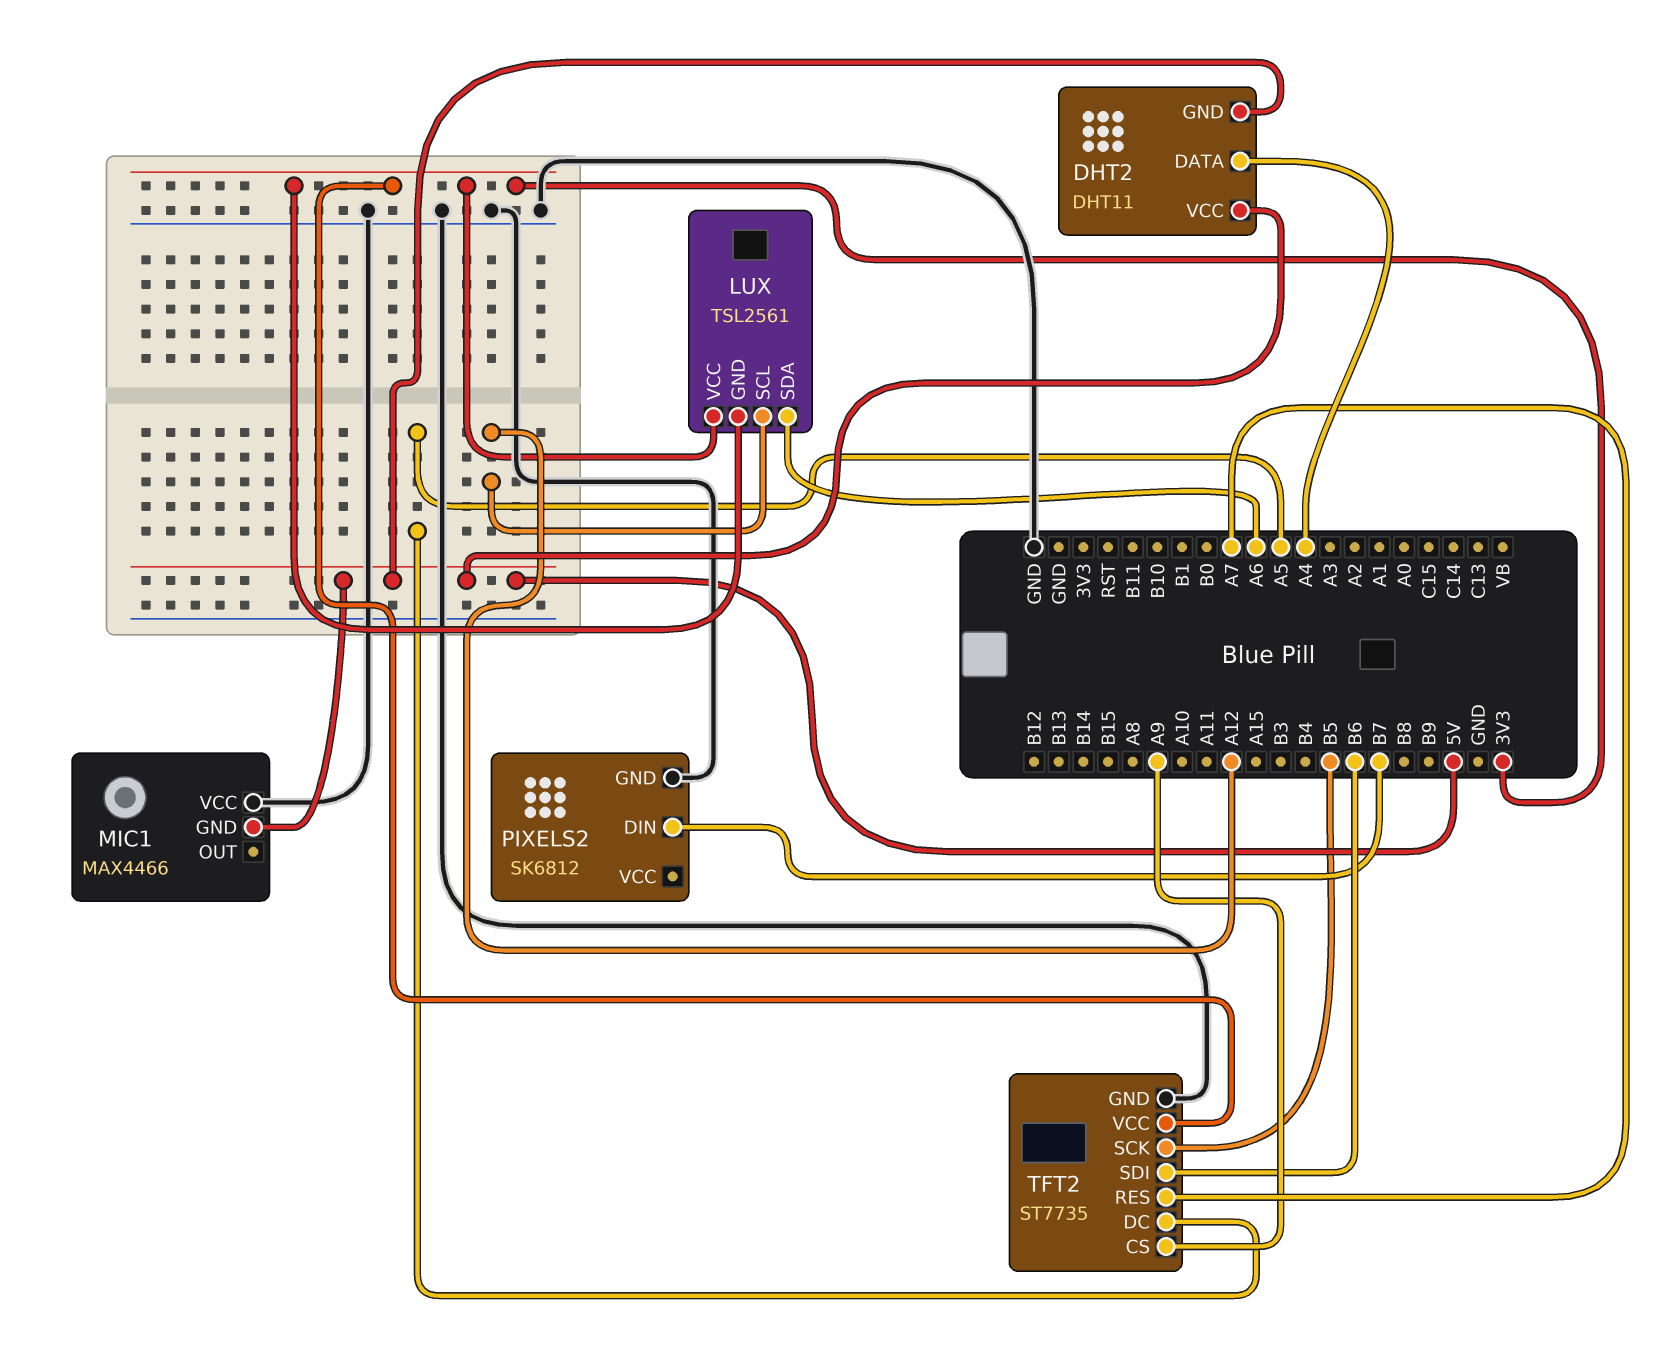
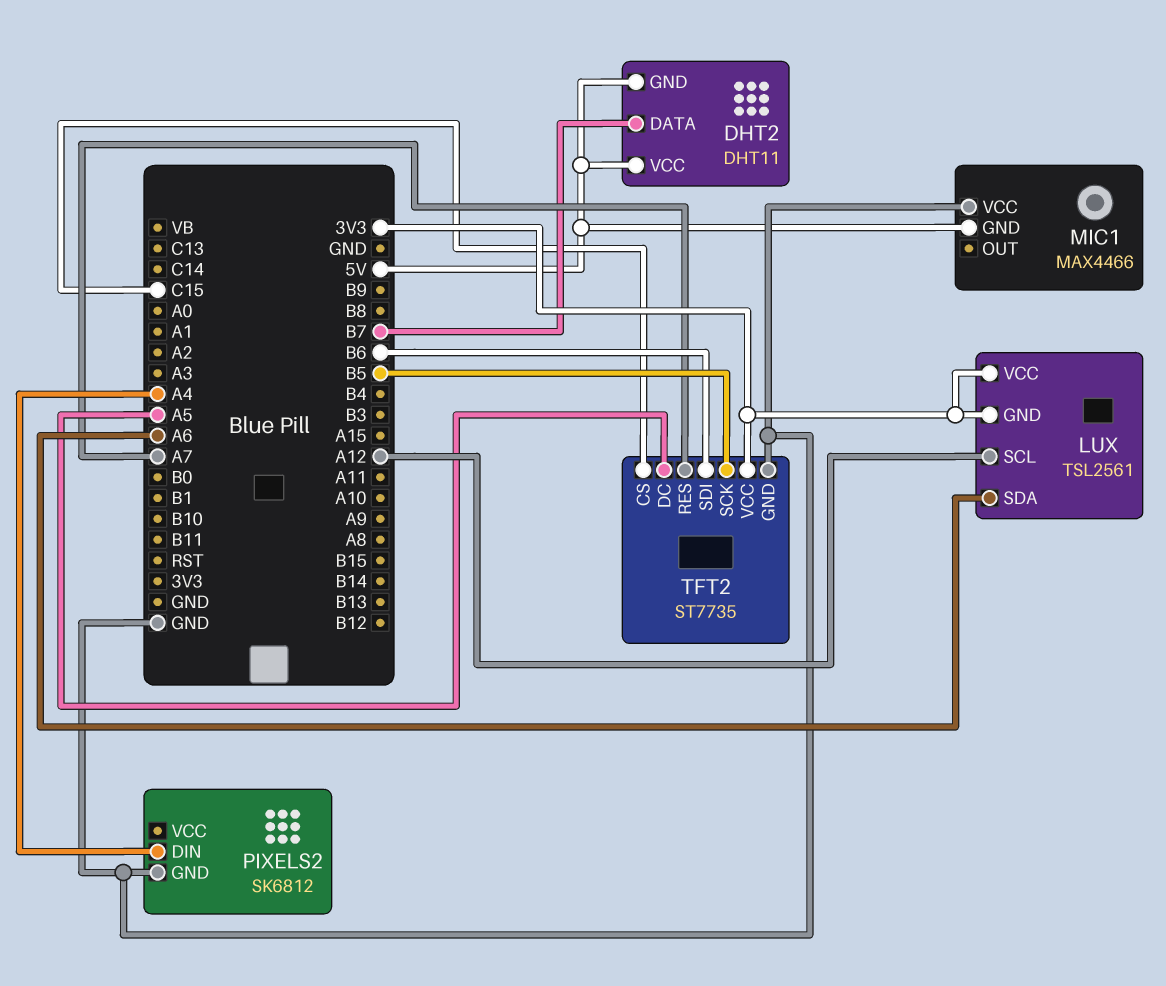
DHT2 pin DATA: A4 -> B7
PIXELS2 pin DIN: B7 -> A4
TFT2 pin CS: A9 -> C15

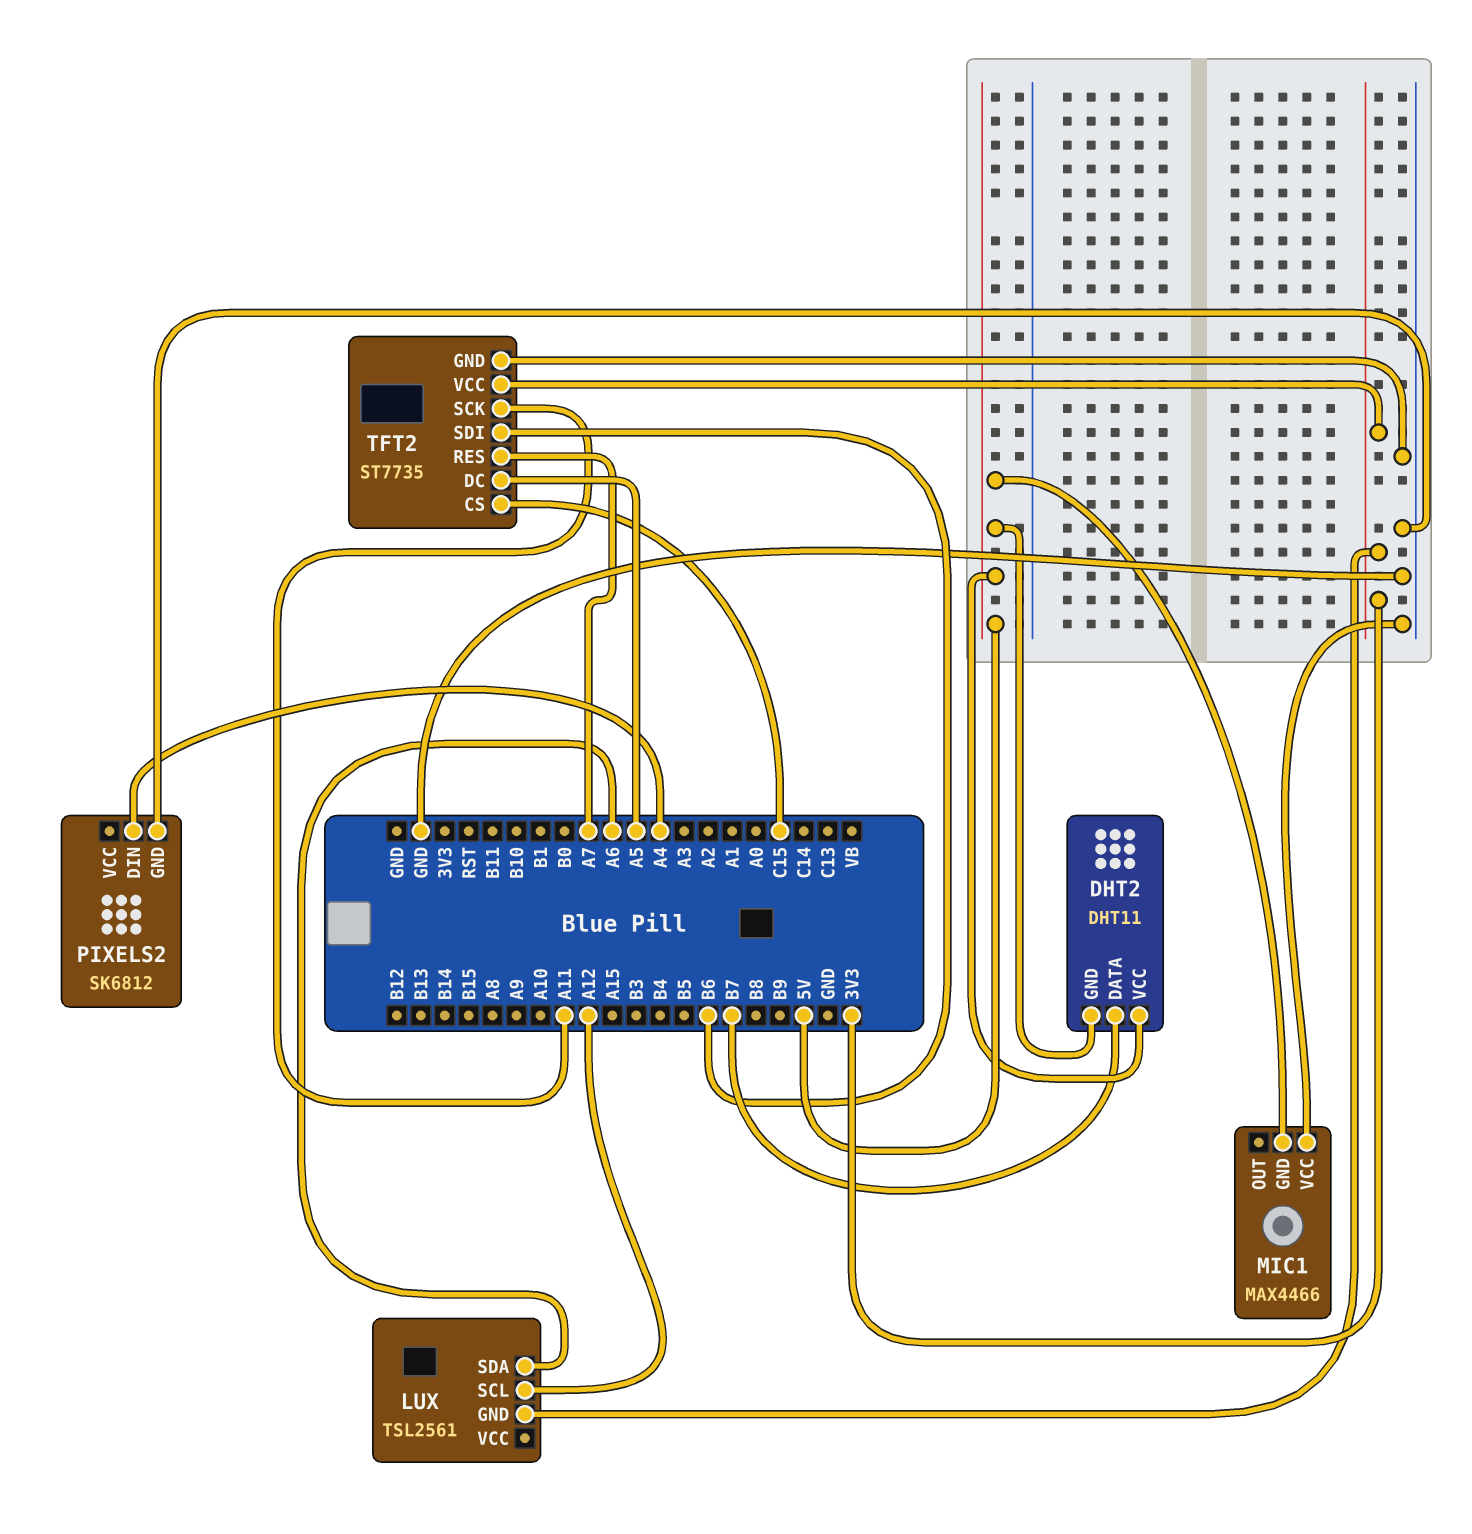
LUX pin VCC: 3V3 -> none
TFT2 pin SCK: B5 -> A11

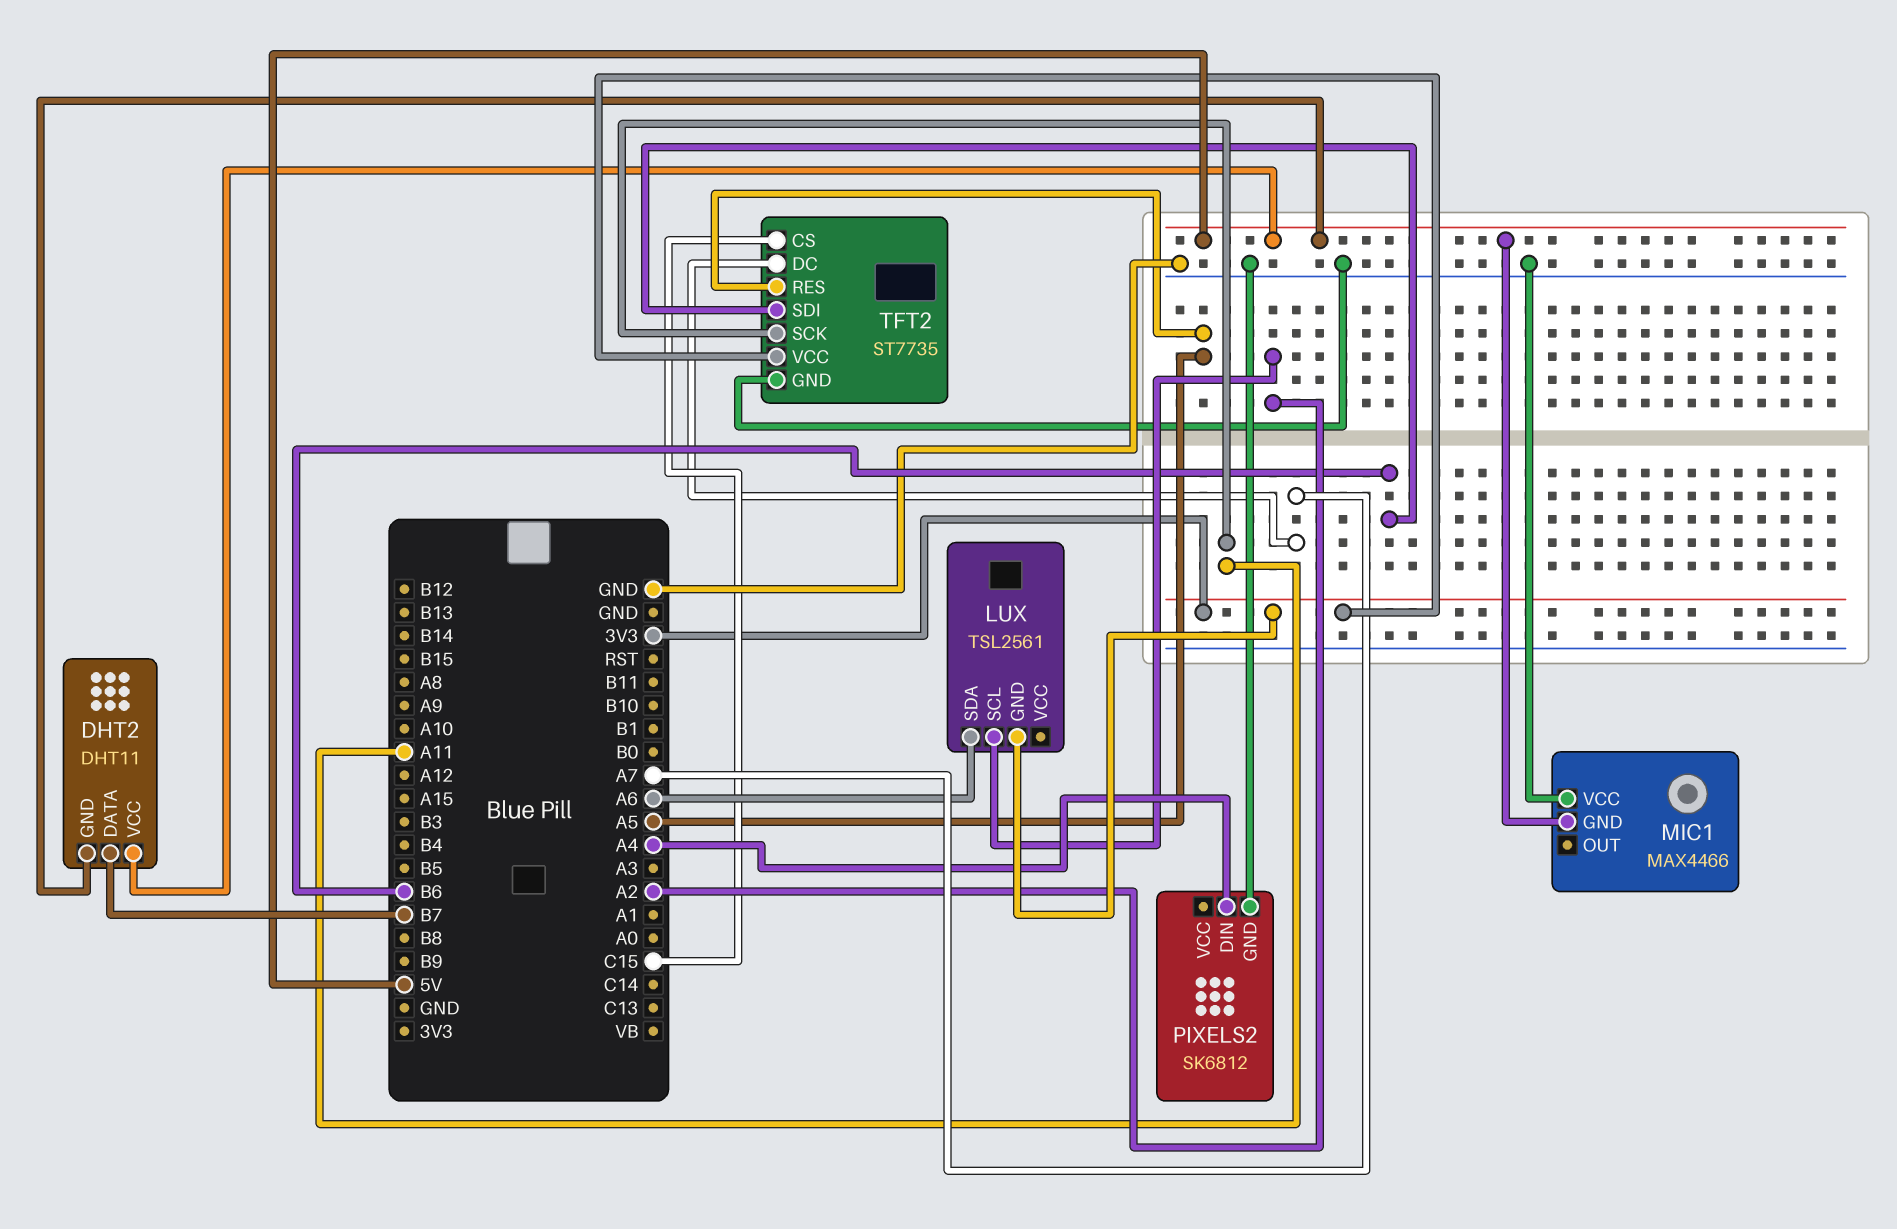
LUX pin SCL: A12 -> A2
TFT2 pin DC: A5 -> A7
TFT2 pin RES: A7 -> A5

